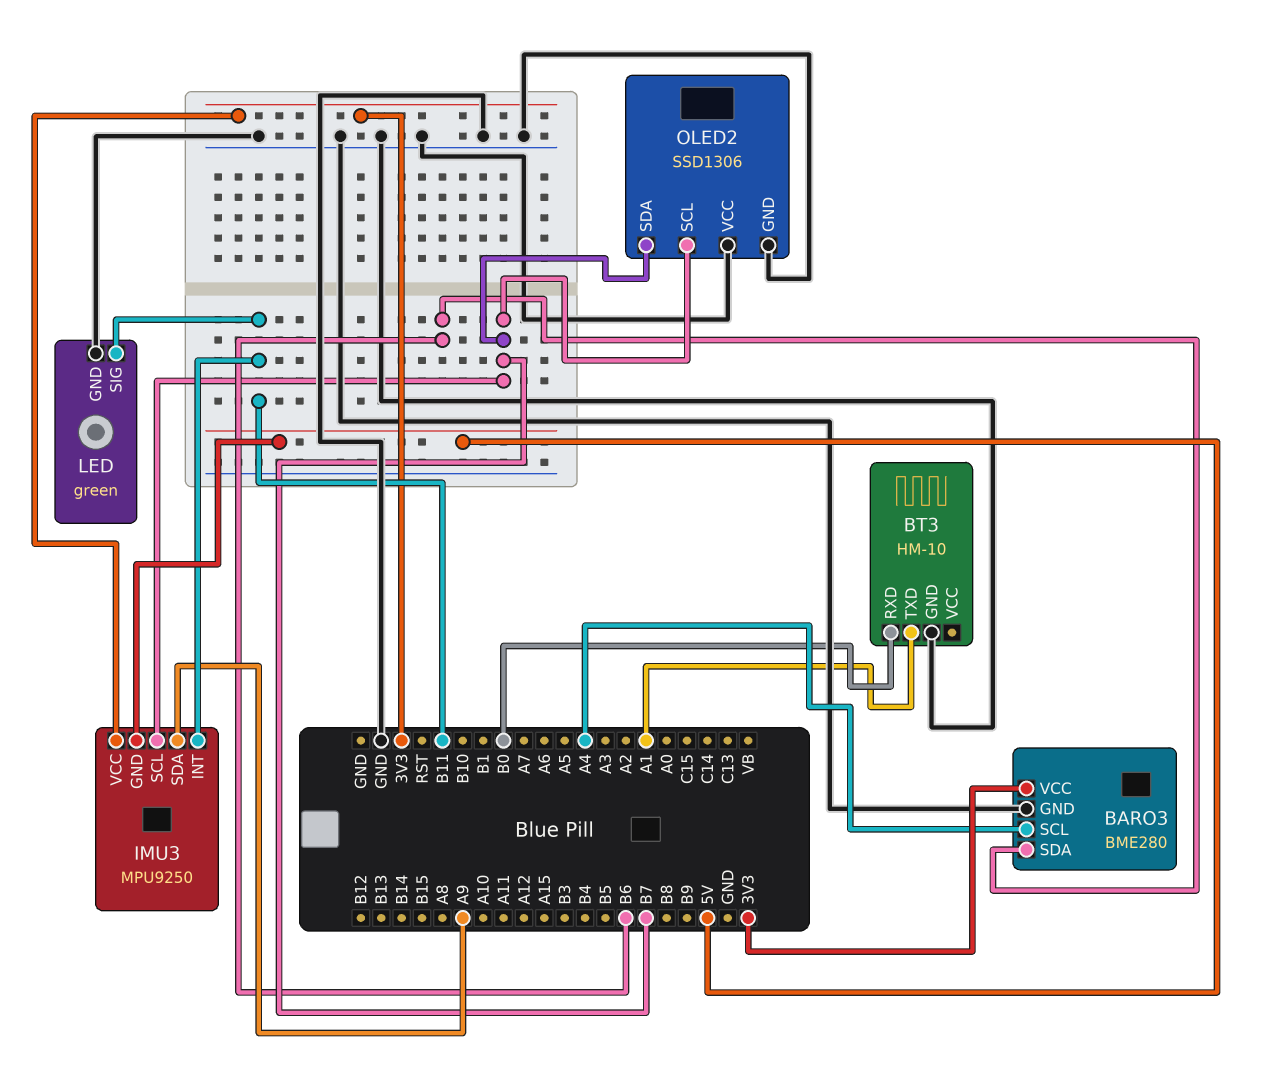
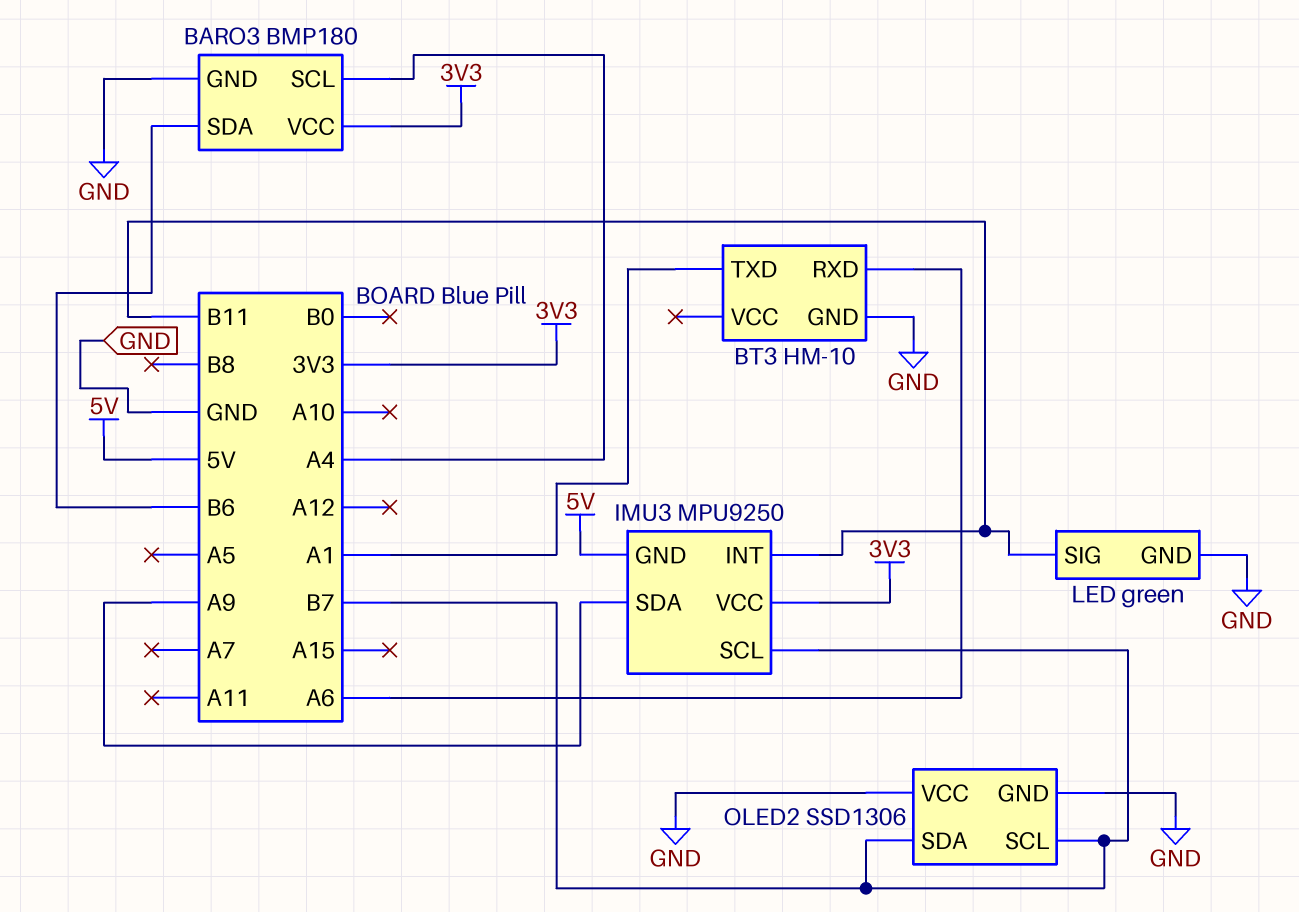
BARO3: BME280 -> BMP180
BT3 pin RXD: B0 -> A6

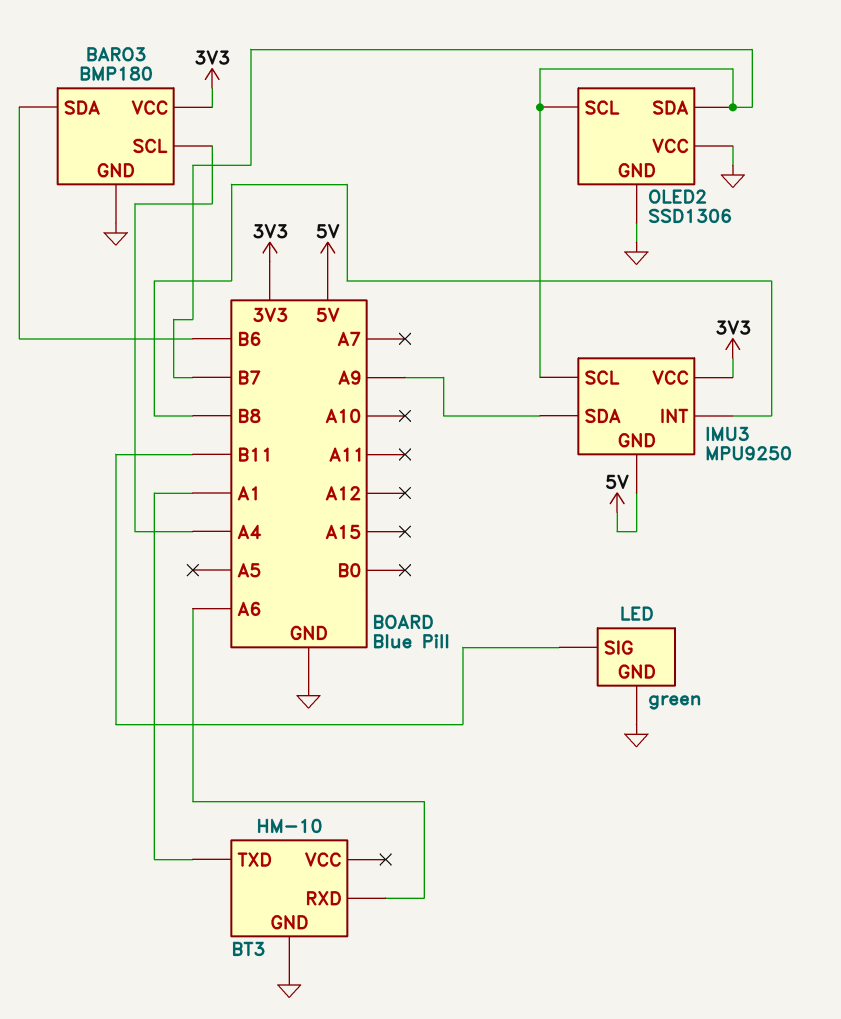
IMU3 pin INT: B11 -> B8

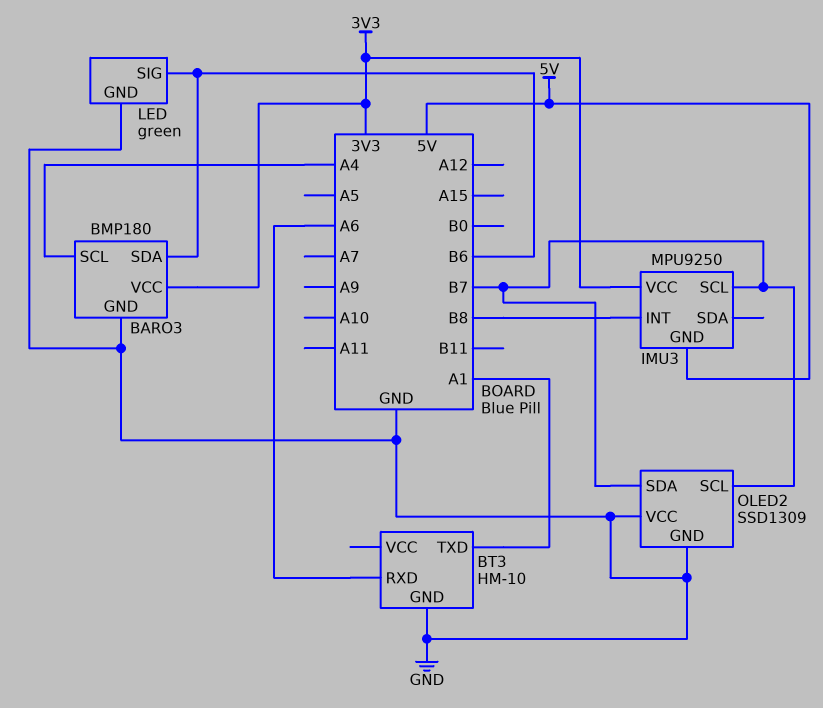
IMU3 pin SDA: A9 -> none
LED pin SIG: B11 -> B6
OLED2: SSD1306 -> SSD1309

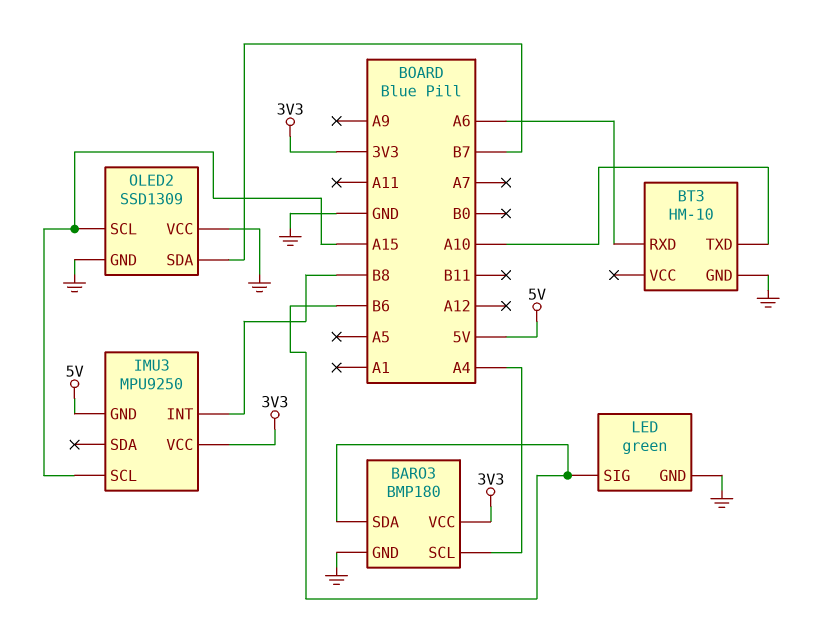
BT3 pin TXD: A1 -> A10
IMU3 pin SCL: B7 -> A15
OLED2 pin SCL: B7 -> A15

